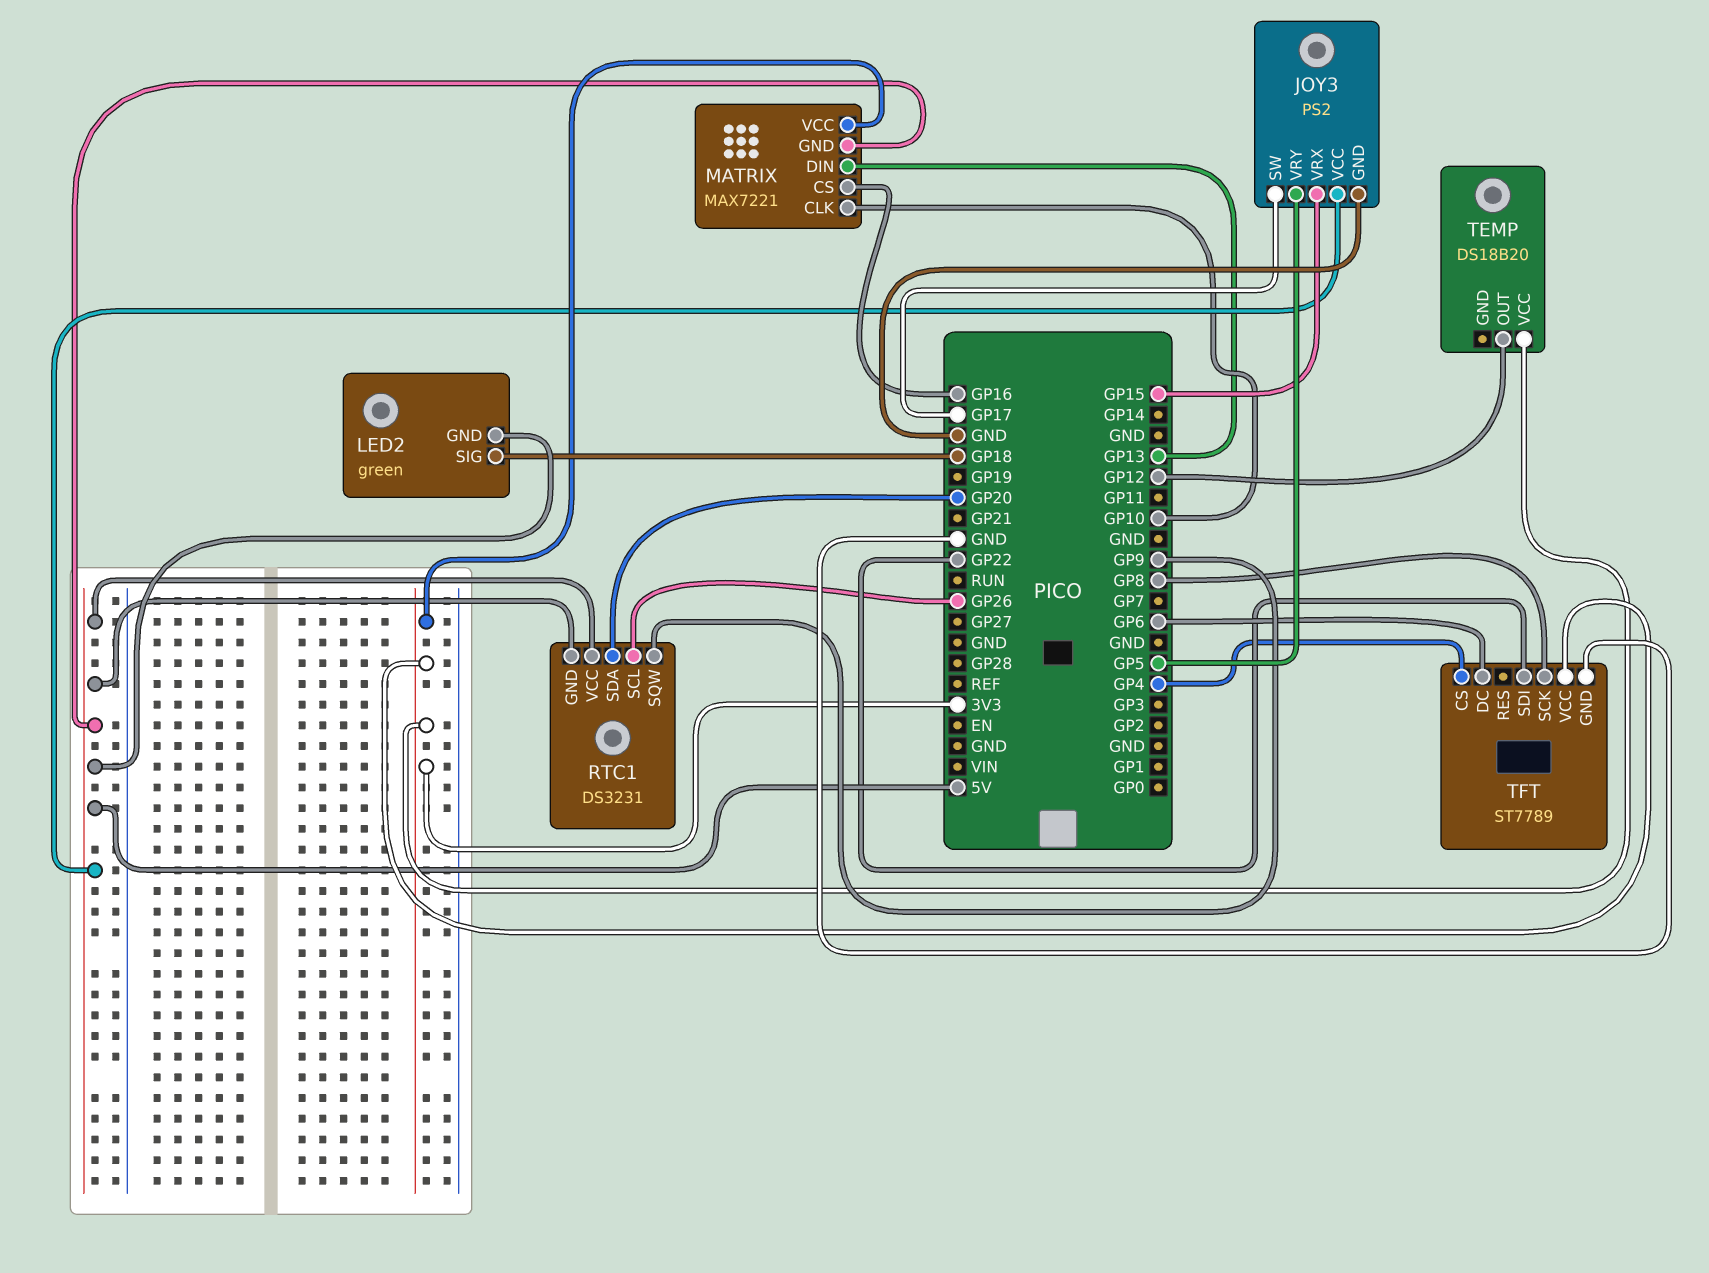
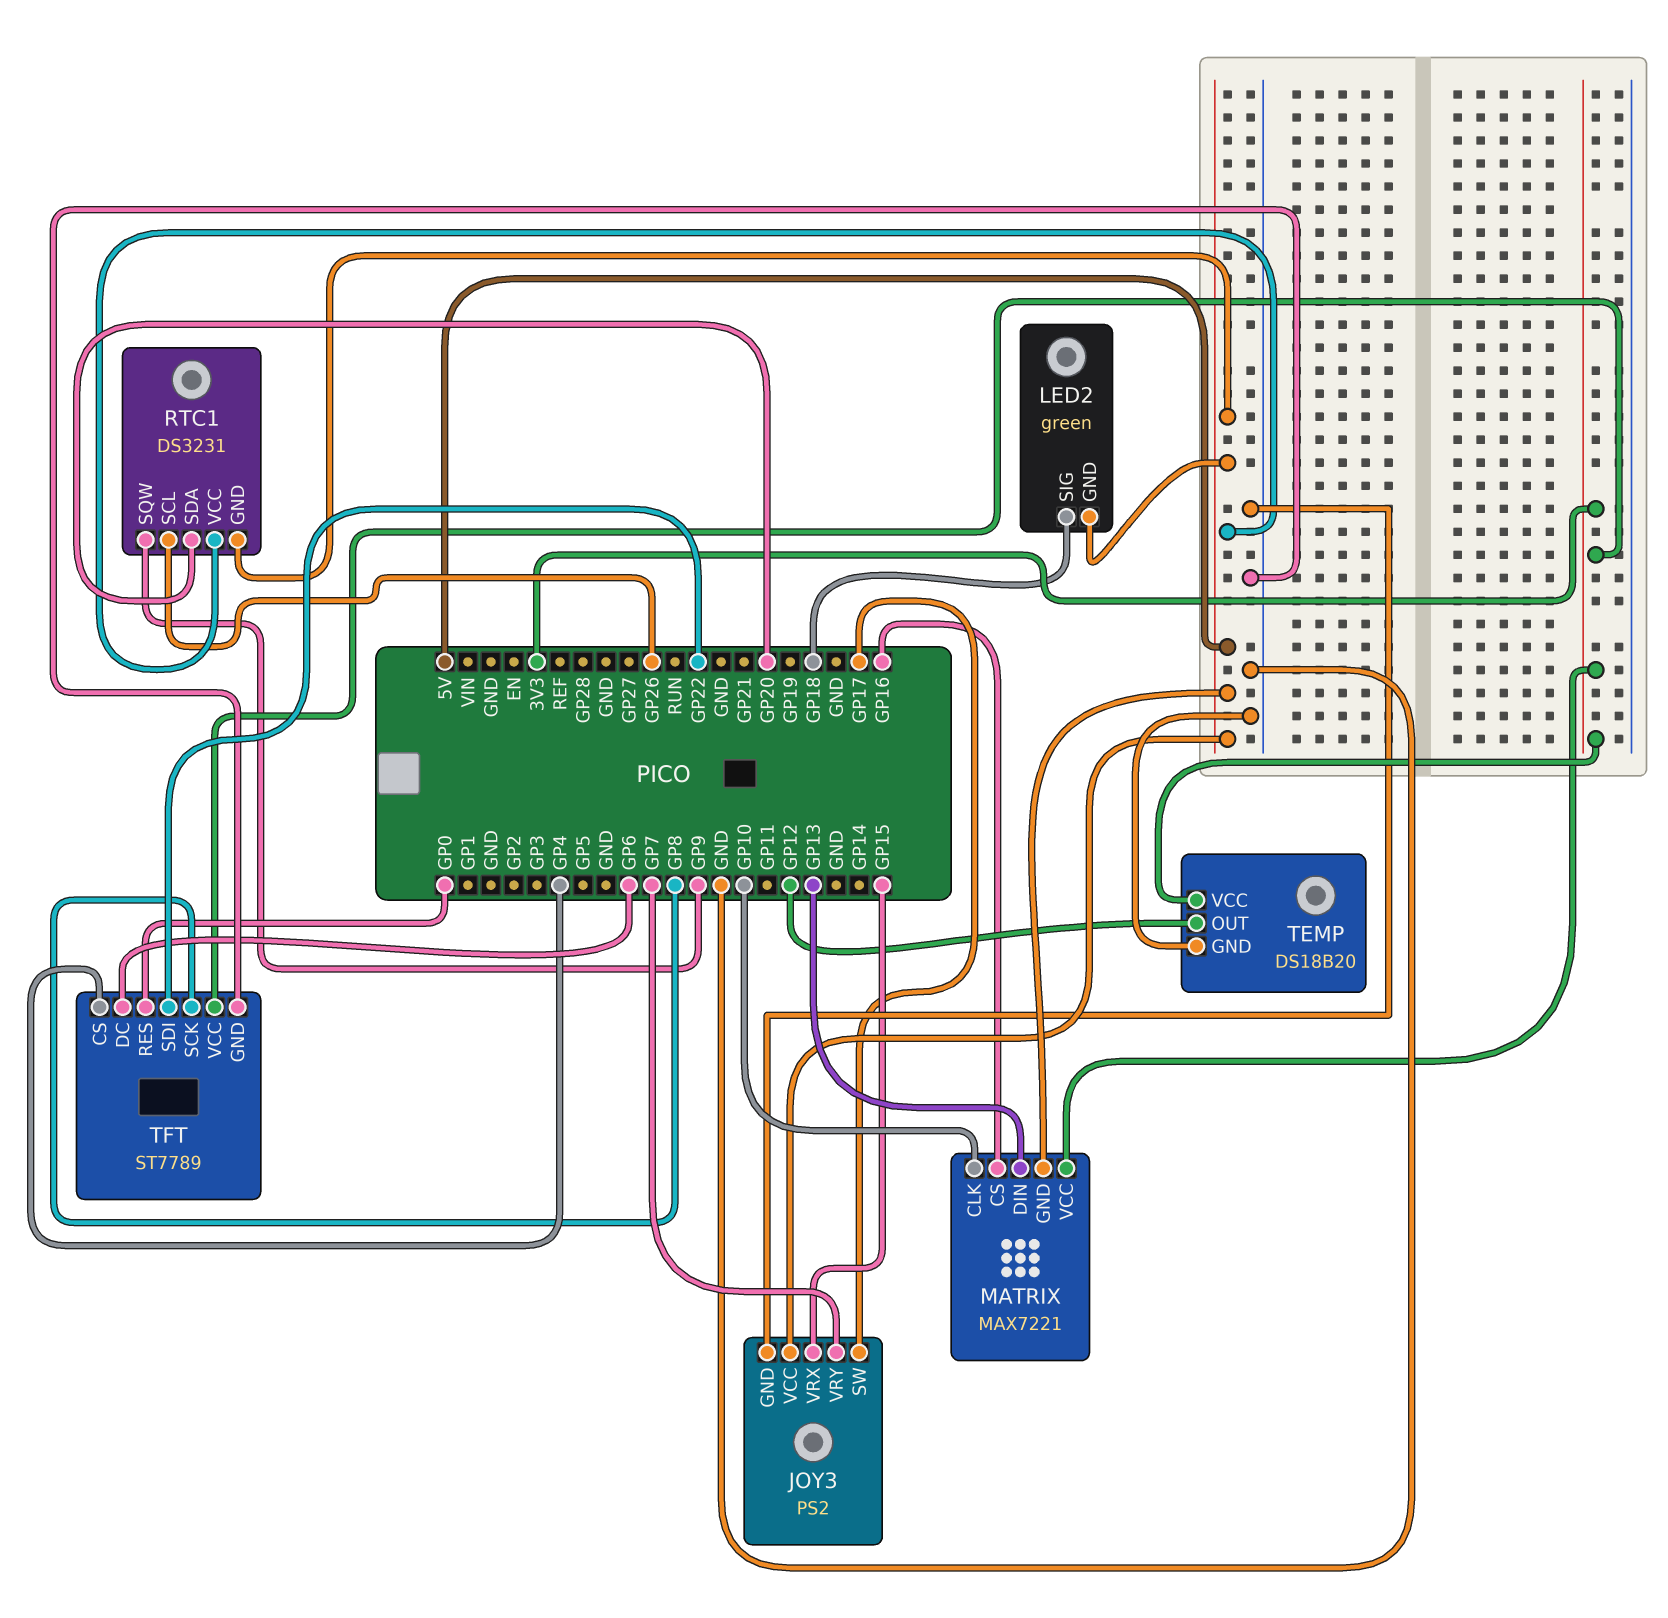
JOY3 pin VRY: GP5 -> GP7
TEMP pin GND: none -> GND
TFT pin RES: none -> GP0

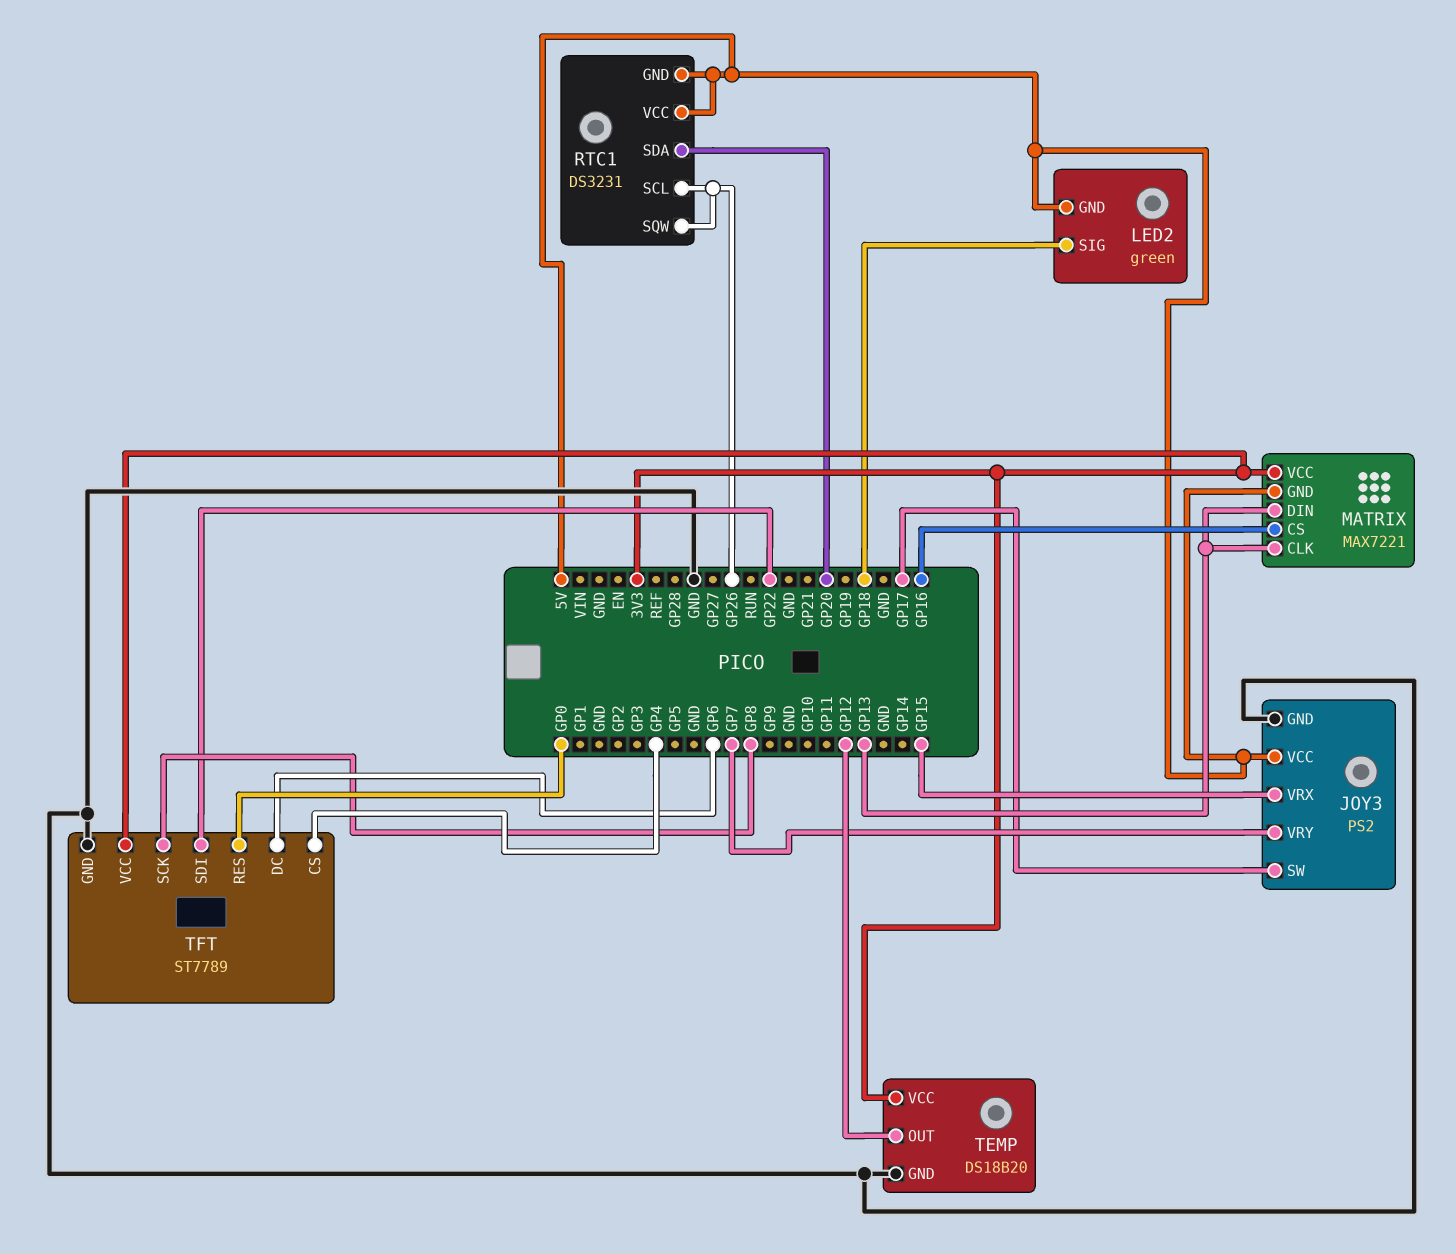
MATRIX pin CLK: GP10 -> GP13
RTC1 pin SQW: GP9 -> GP26

